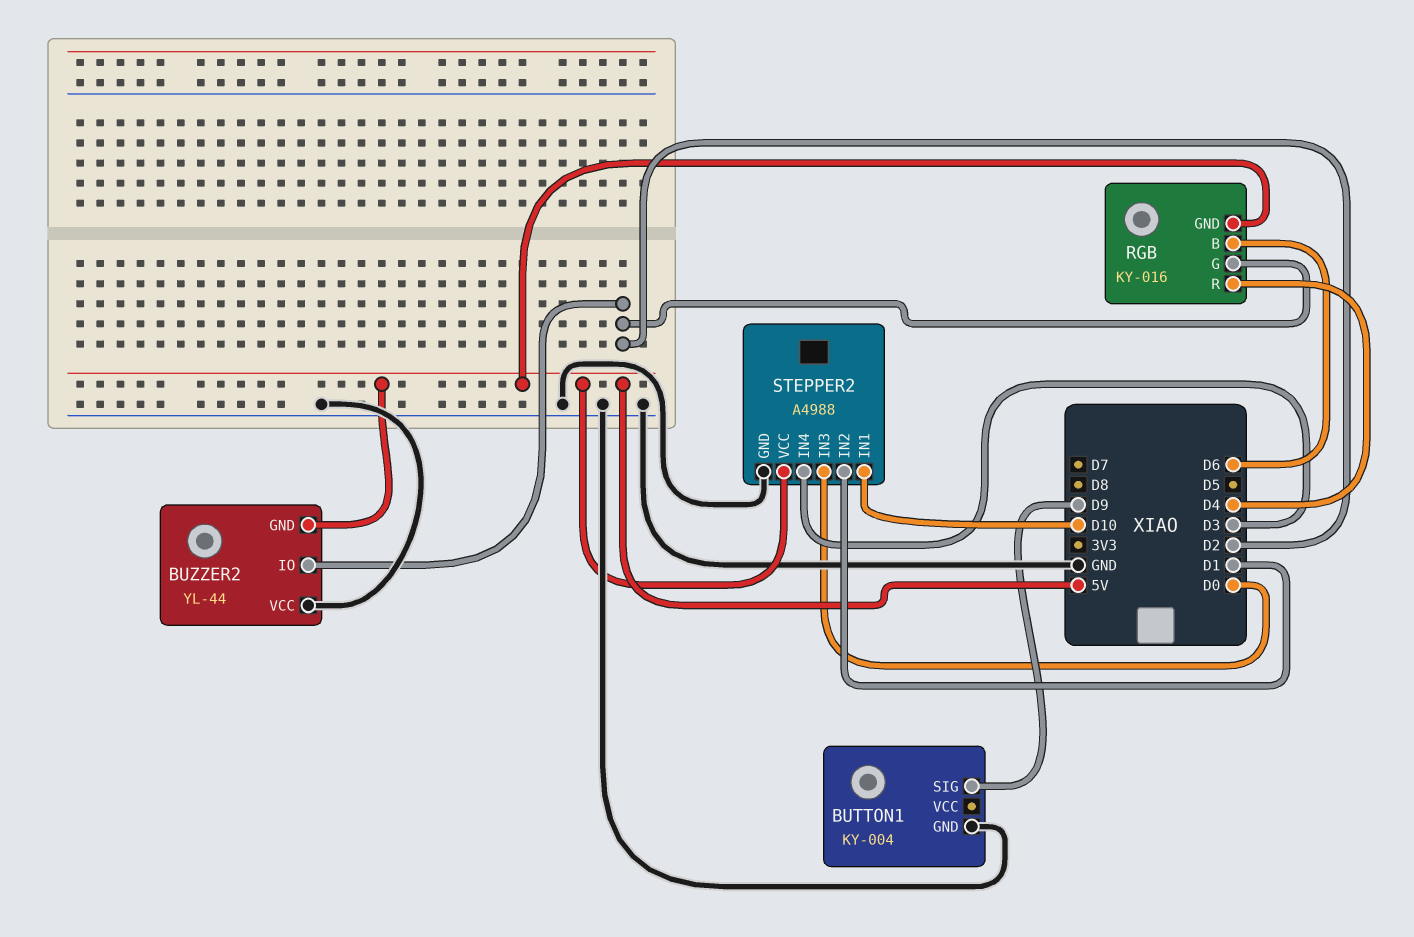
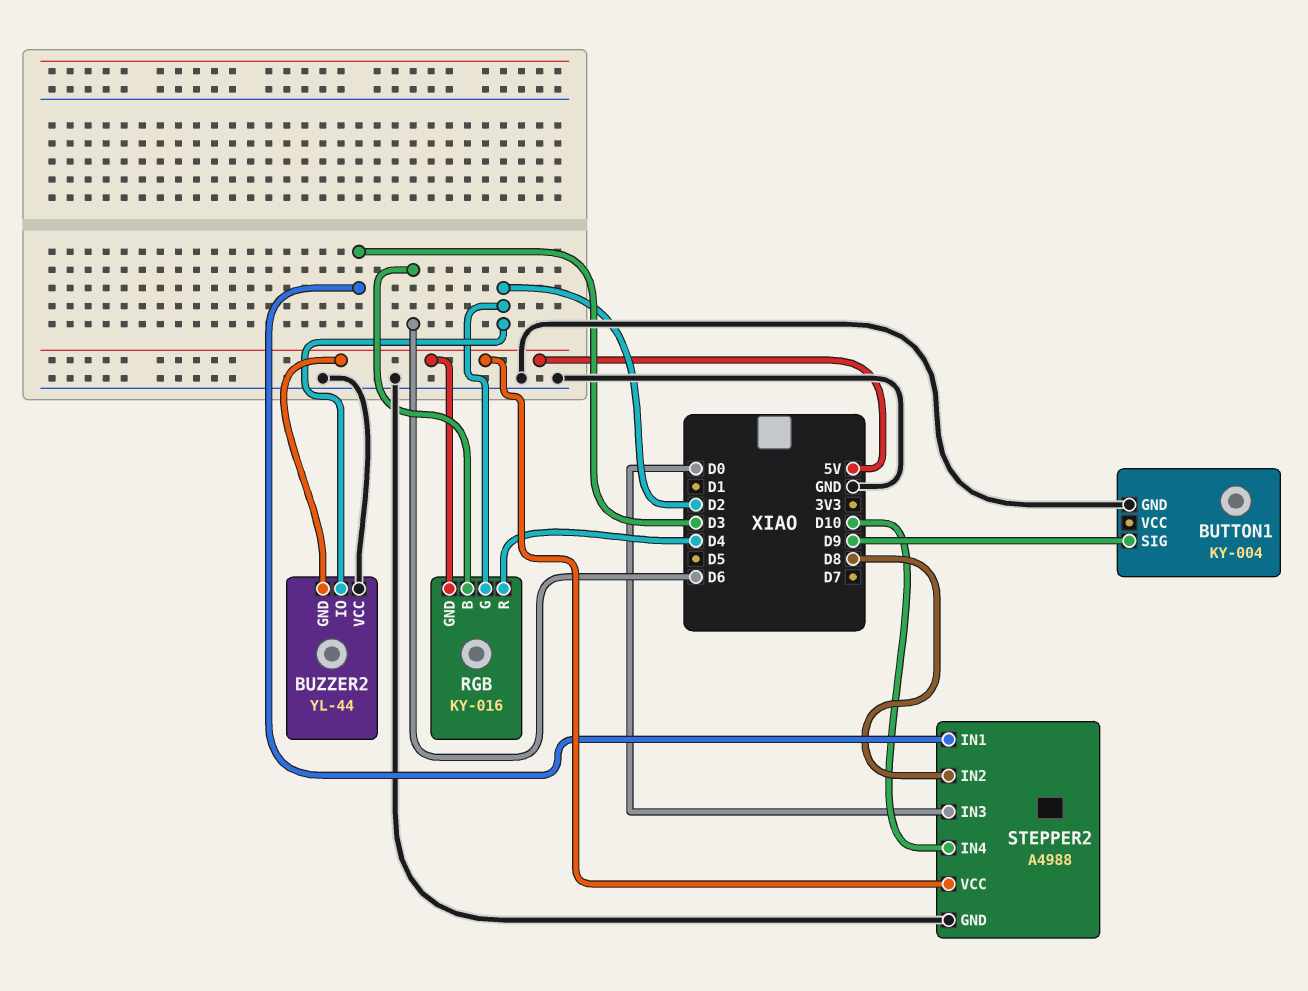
STEPPER2 pin IN1: D10 -> D3
STEPPER2 pin IN2: D1 -> D8
STEPPER2 pin IN4: D3 -> D10

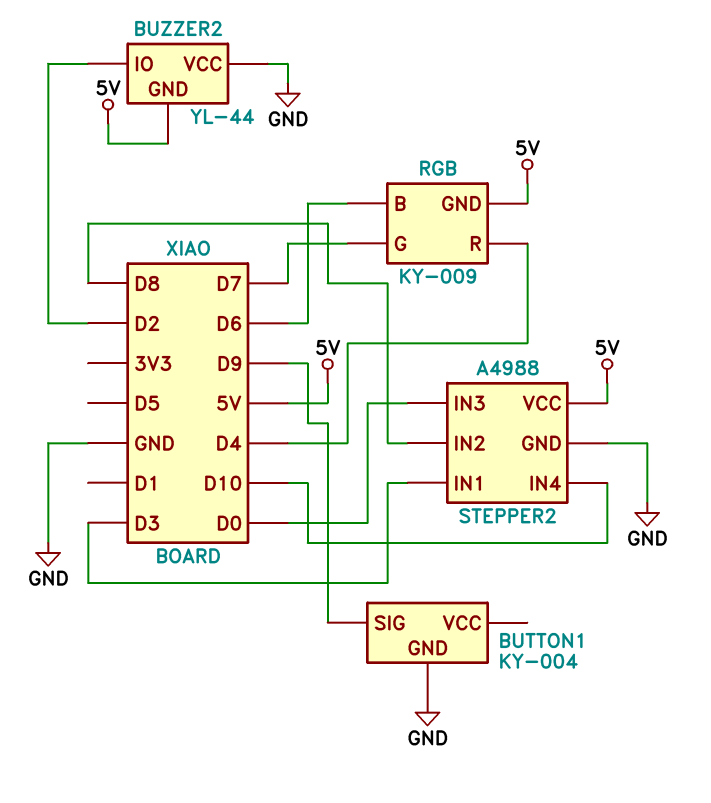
RGB: KY-016 -> KY-009
RGB pin G: D2 -> D7

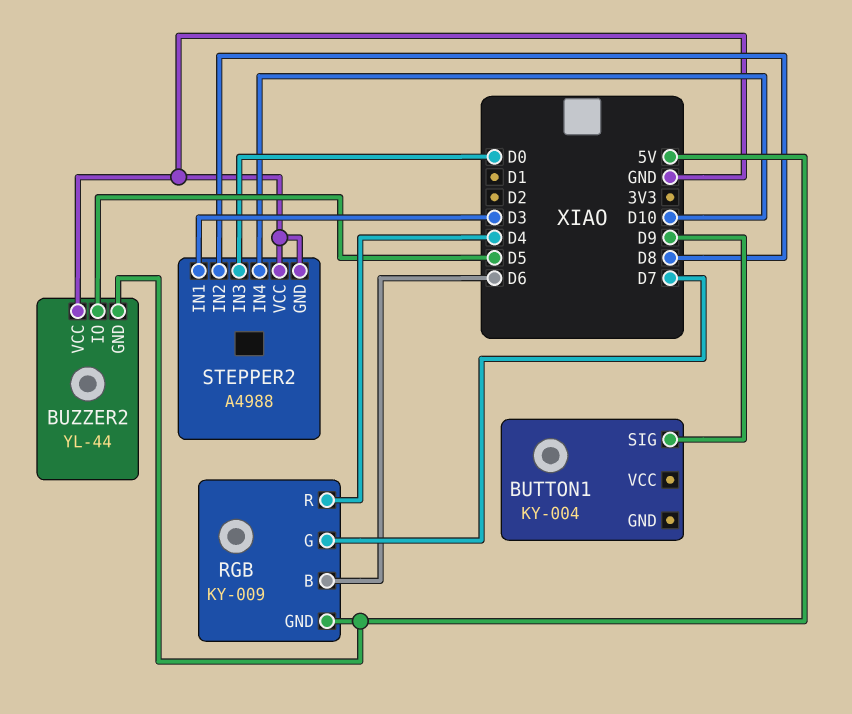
BUTTON1 pin GND: GND -> none
BUZZER2 pin IO: D2 -> D5
STEPPER2 pin VCC: 5V -> GND

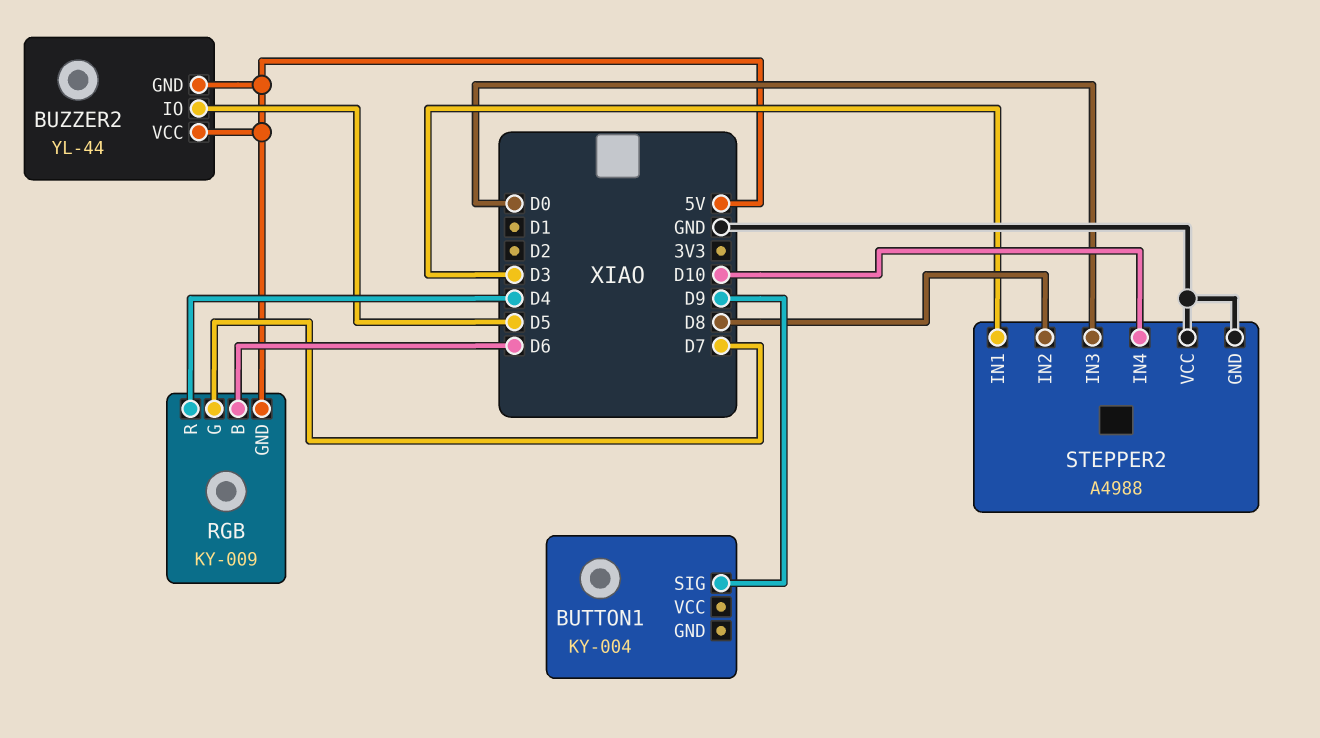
BUZZER2 pin VCC: GND -> 5V

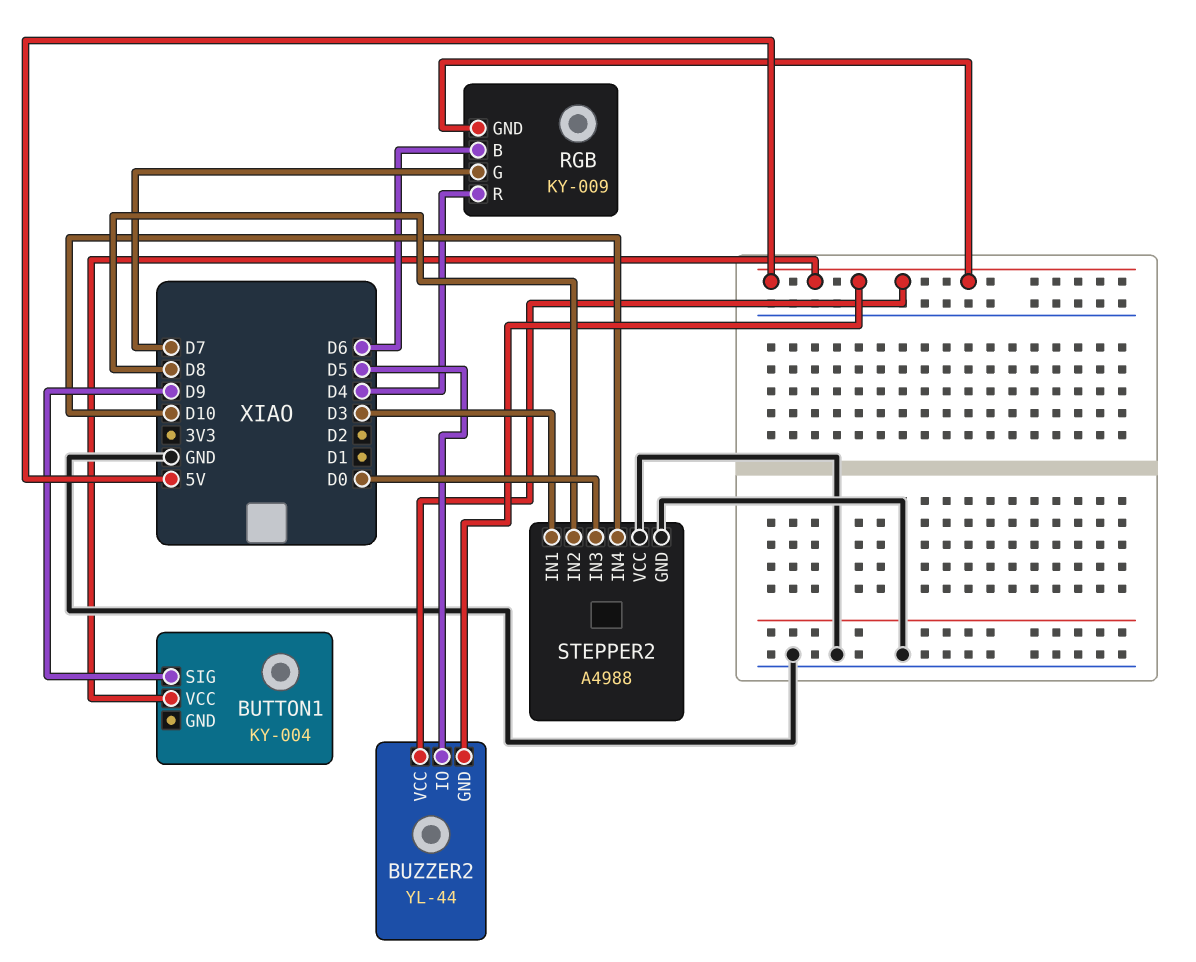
BUTTON1 pin VCC: none -> 5V

